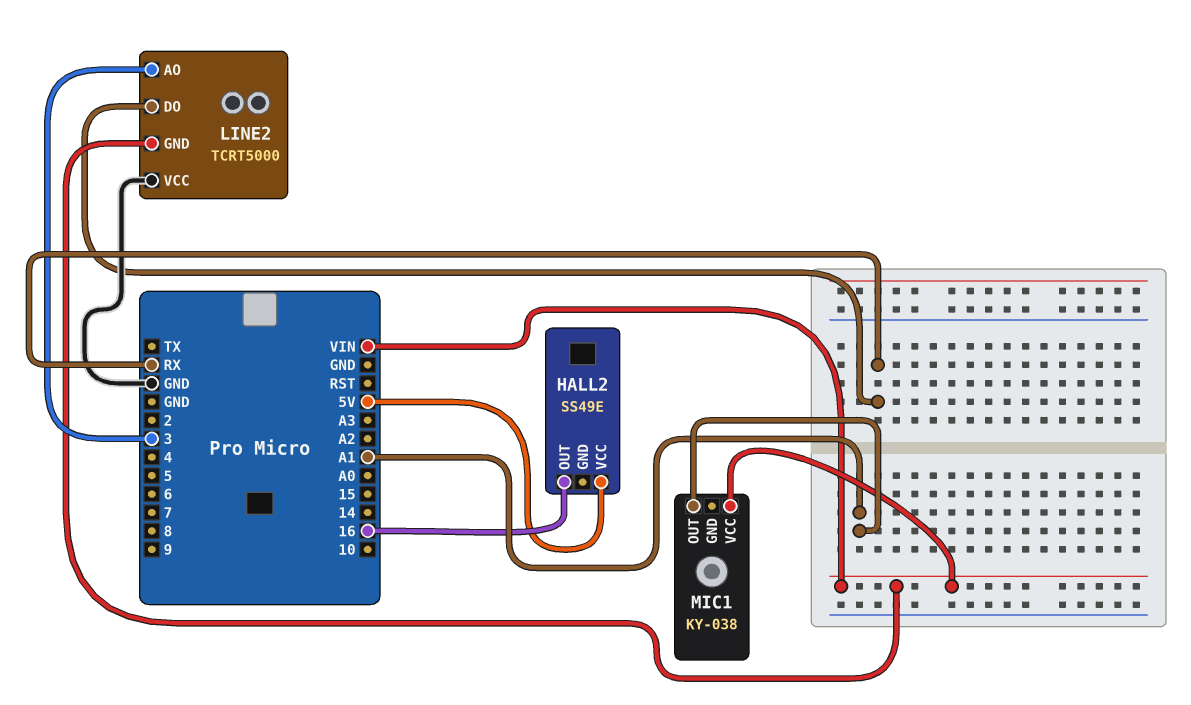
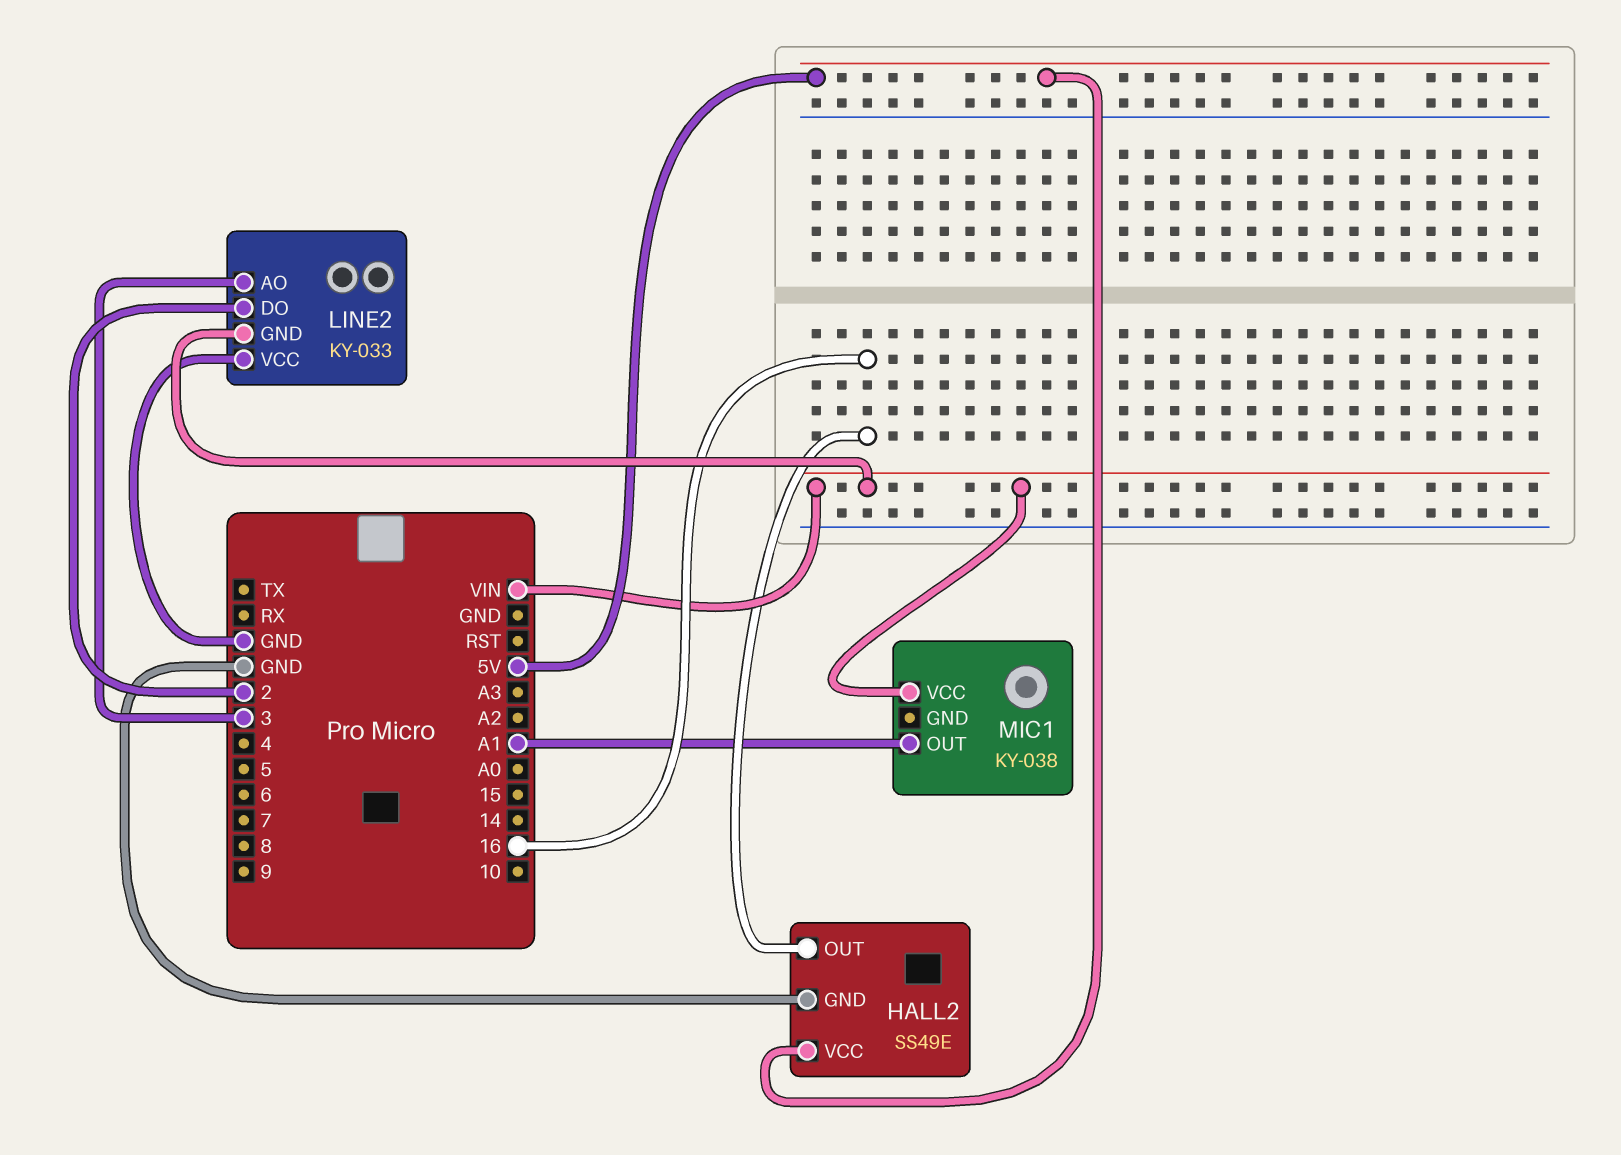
HALL2 pin GND: none -> GND
LINE2: TCRT5000 -> KY-033
LINE2 pin DO: RX -> 2

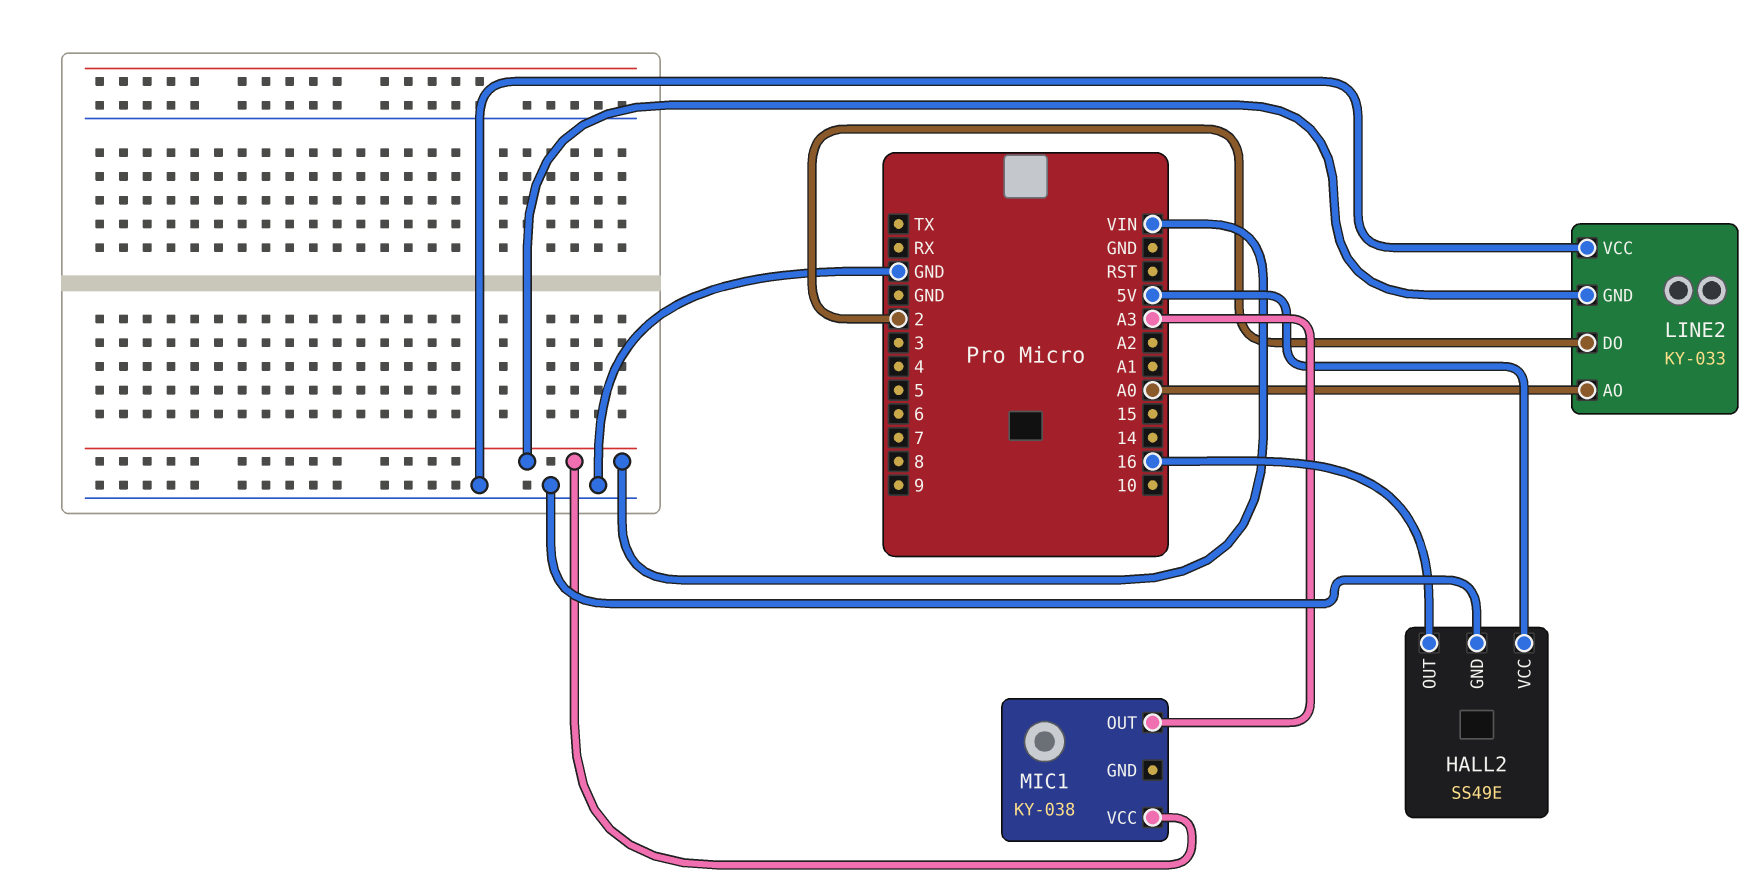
LINE2 pin AO: 3 -> A0
MIC1 pin OUT: A1 -> A3

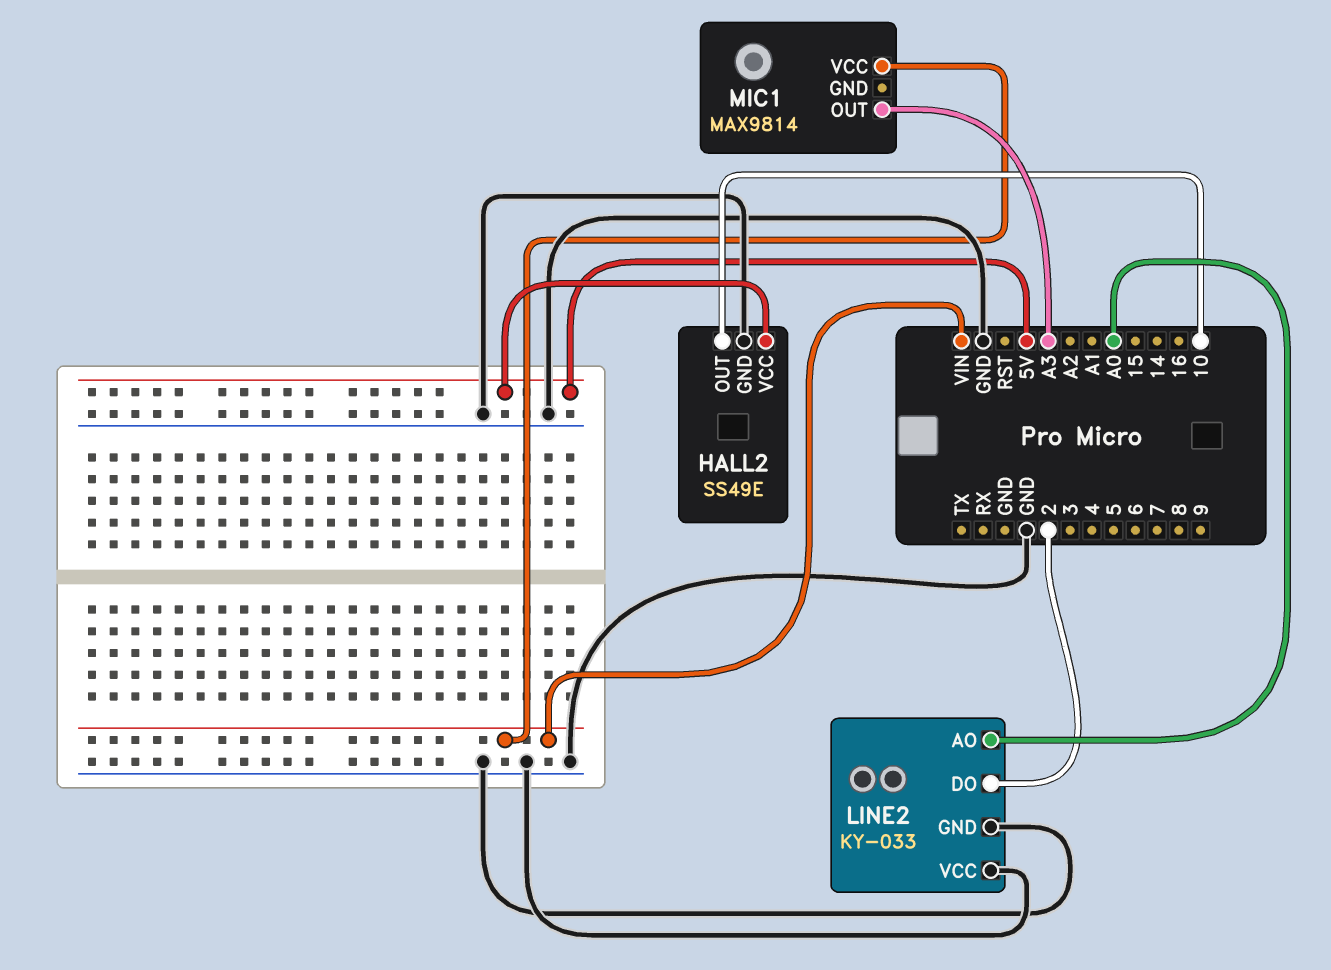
HALL2 pin OUT: 16 -> 10
LINE2 pin GND: VIN -> GND
MIC1: KY-038 -> MAX9814

